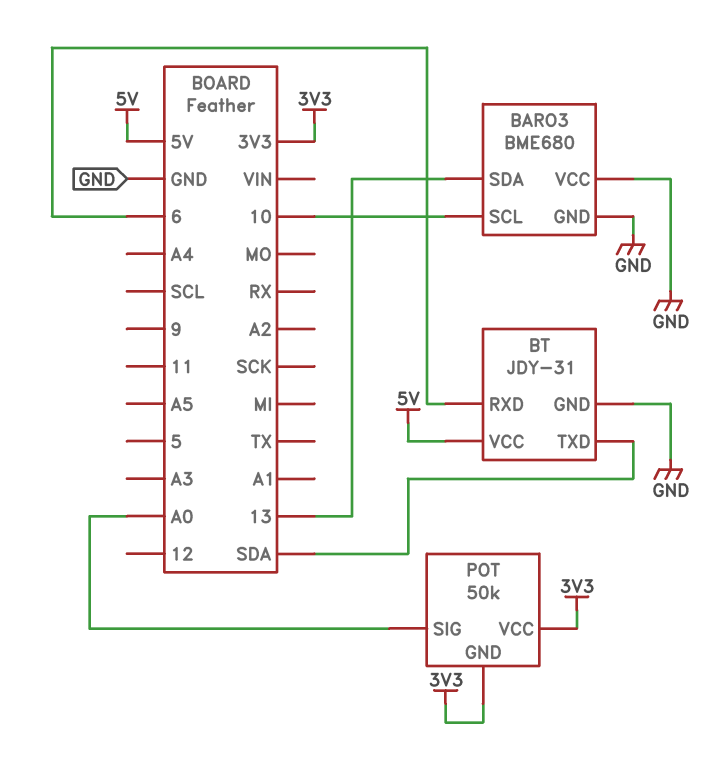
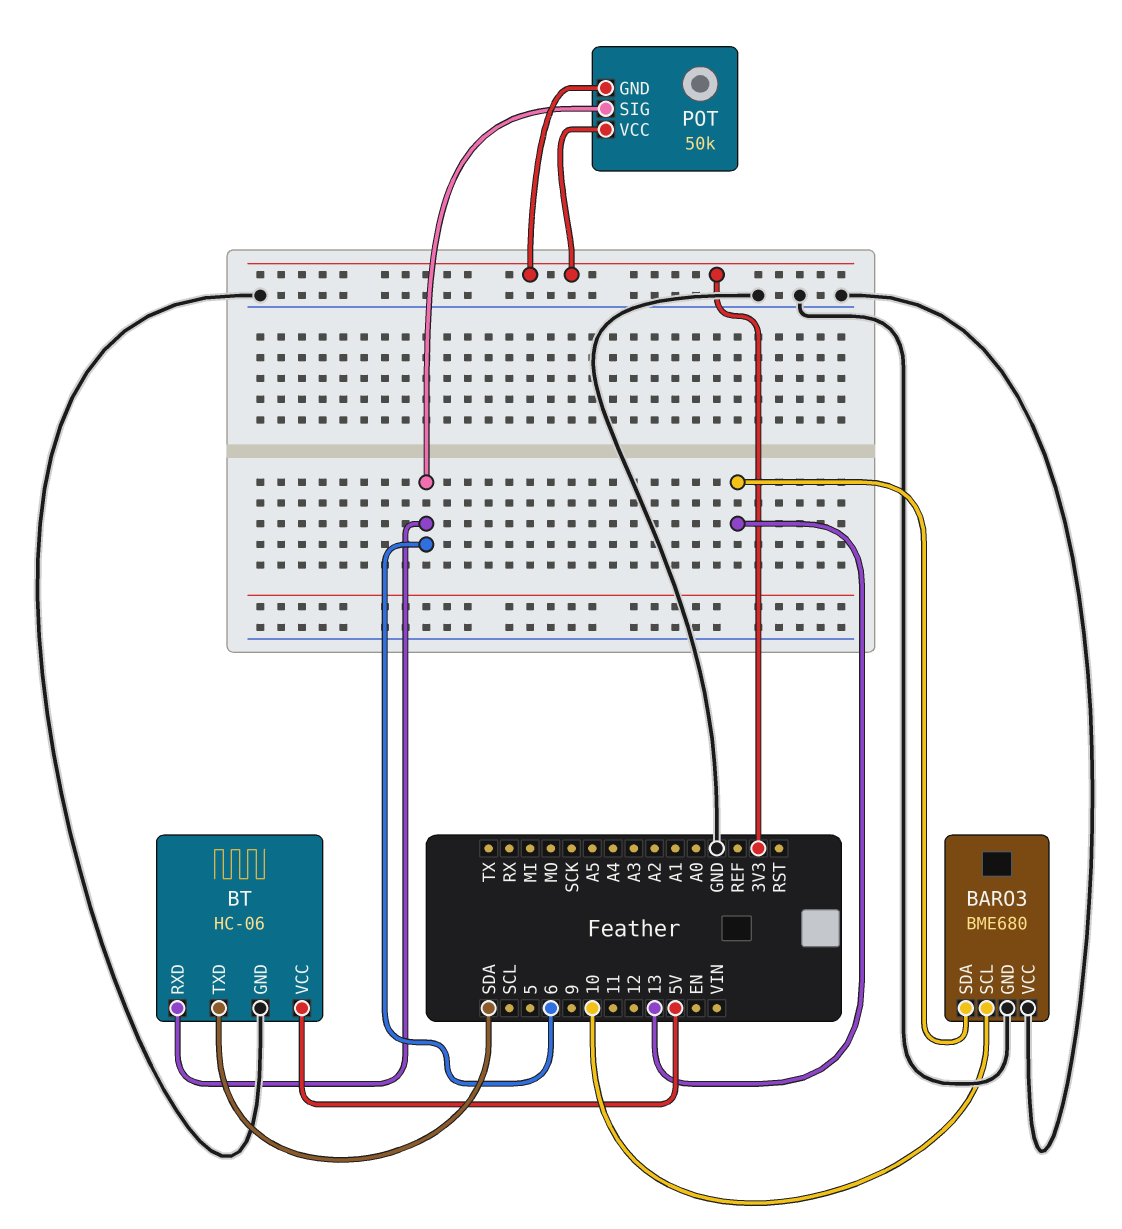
BT: JDY-31 -> HC-06
POT pin SIG: A0 -> 6

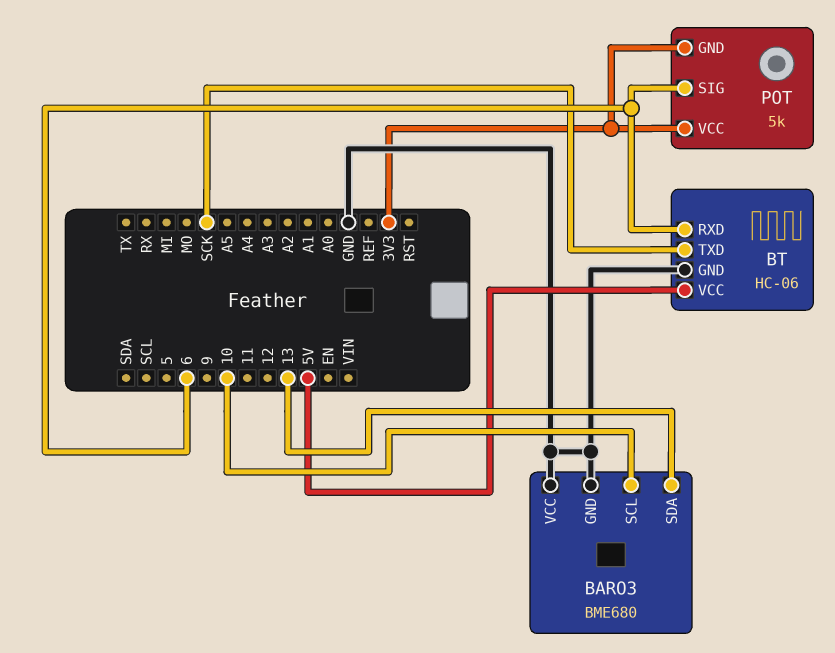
BT pin TXD: SDA -> SCK
POT: 50k -> 5k

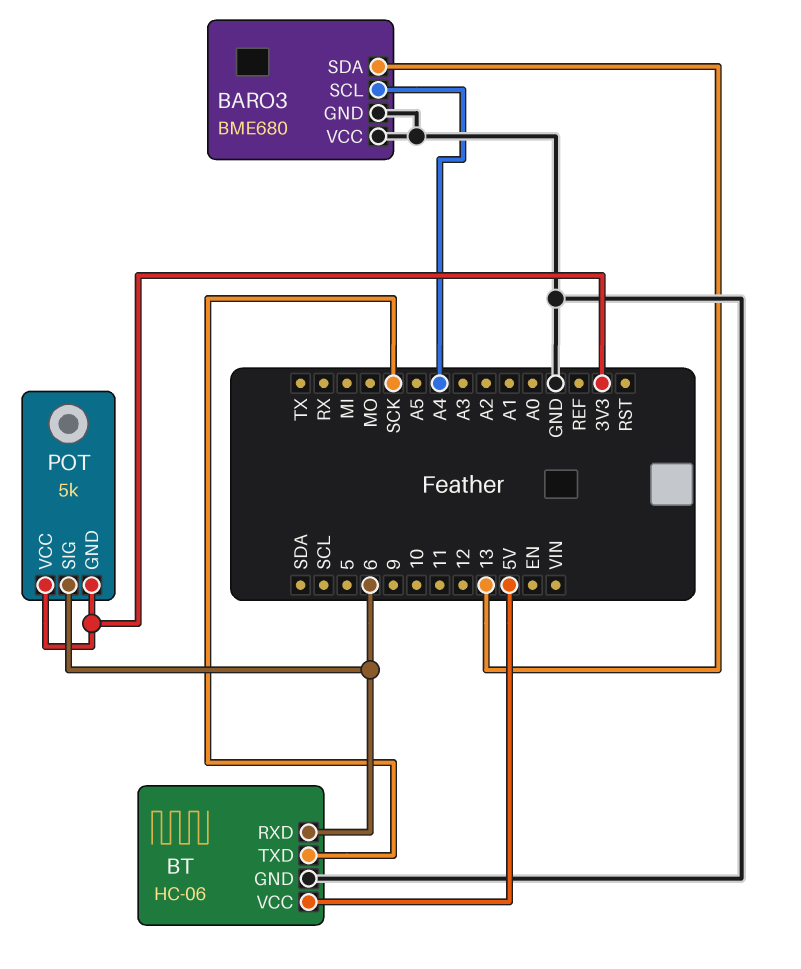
BARO3 pin SCL: 10 -> A4

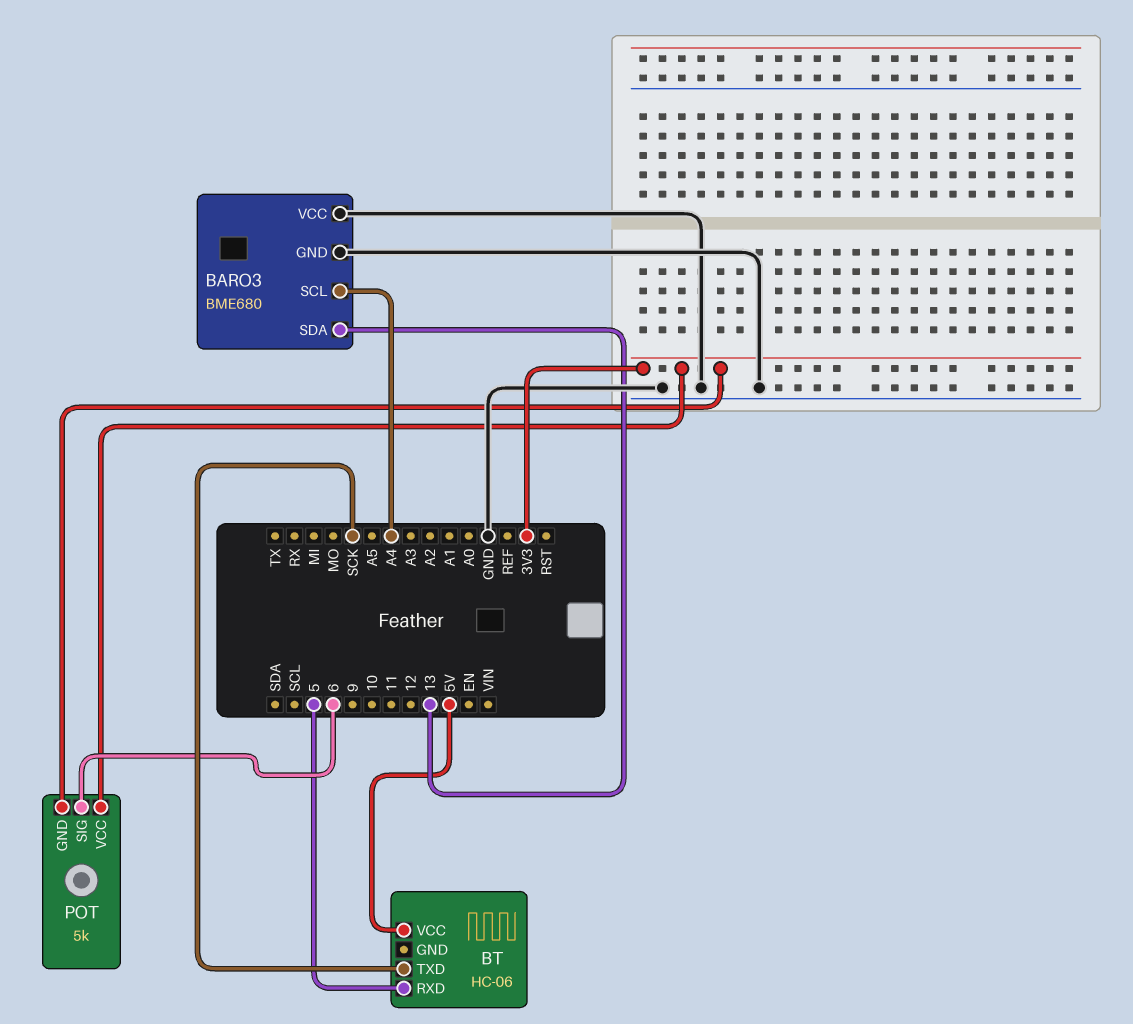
BT pin GND: GND -> none
BT pin RXD: 6 -> 5

